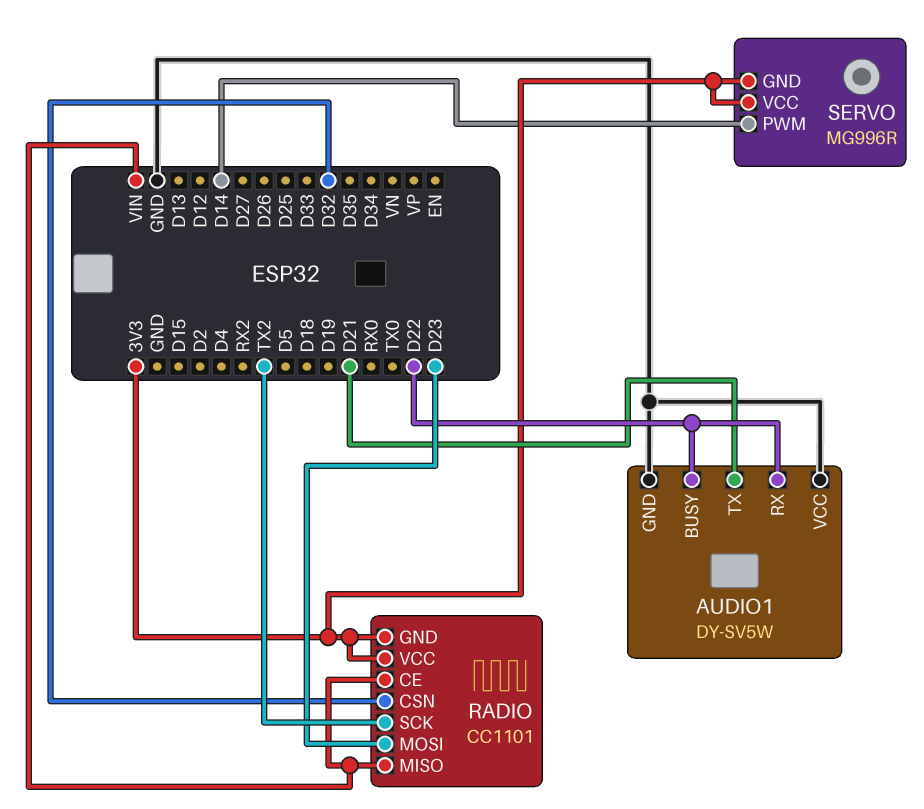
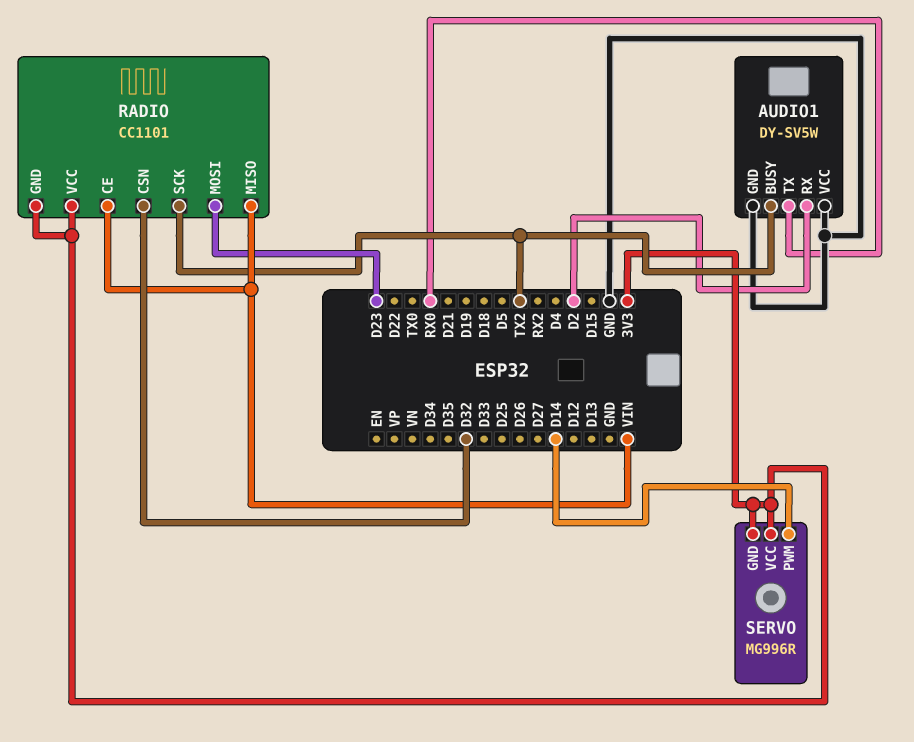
AUDIO1 pin BUSY: D22 -> TX2
AUDIO1 pin RX: D22 -> D2
AUDIO1 pin TX: D21 -> RX0

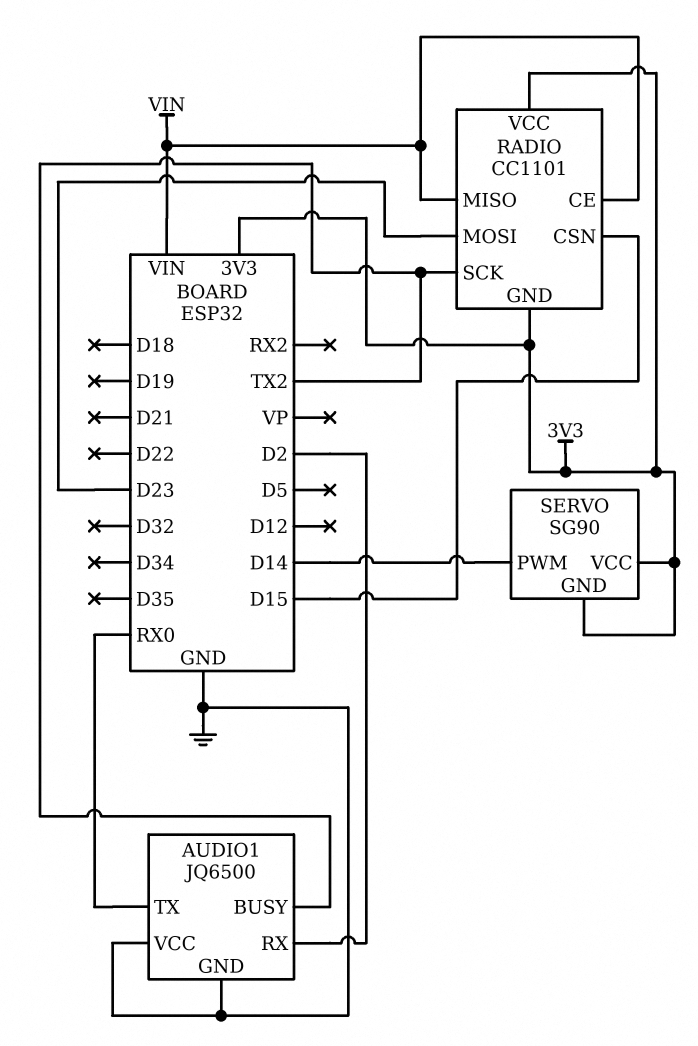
AUDIO1: DY-SV5W -> JQ6500
RADIO pin CSN: D32 -> D15
SERVO: MG996R -> SG90

